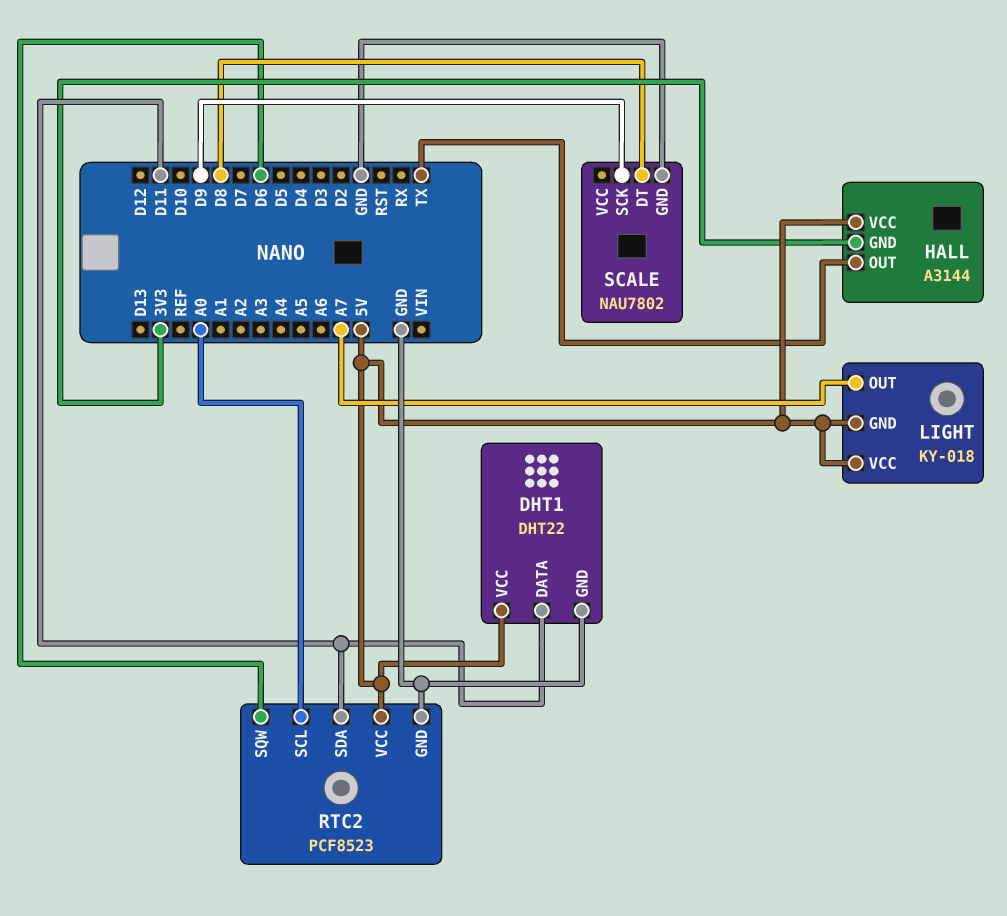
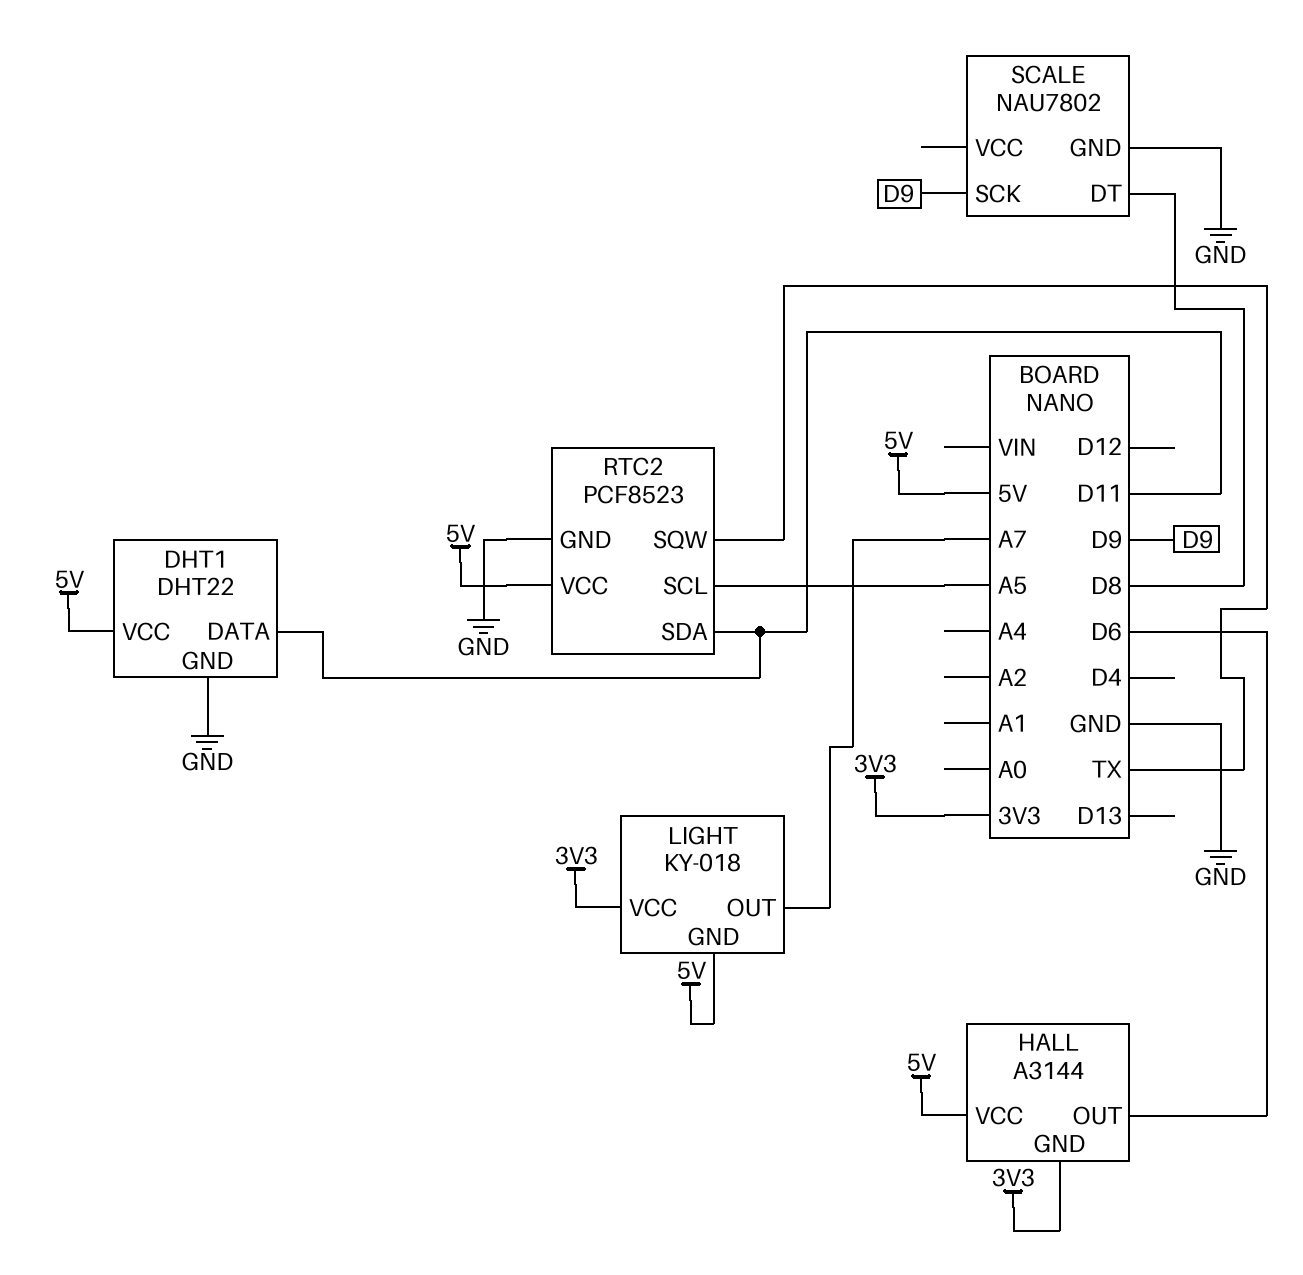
HALL pin OUT: TX -> D6
LIGHT pin VCC: 5V -> 3V3
RTC2 pin SCL: A0 -> A5
RTC2 pin SQW: D6 -> TX

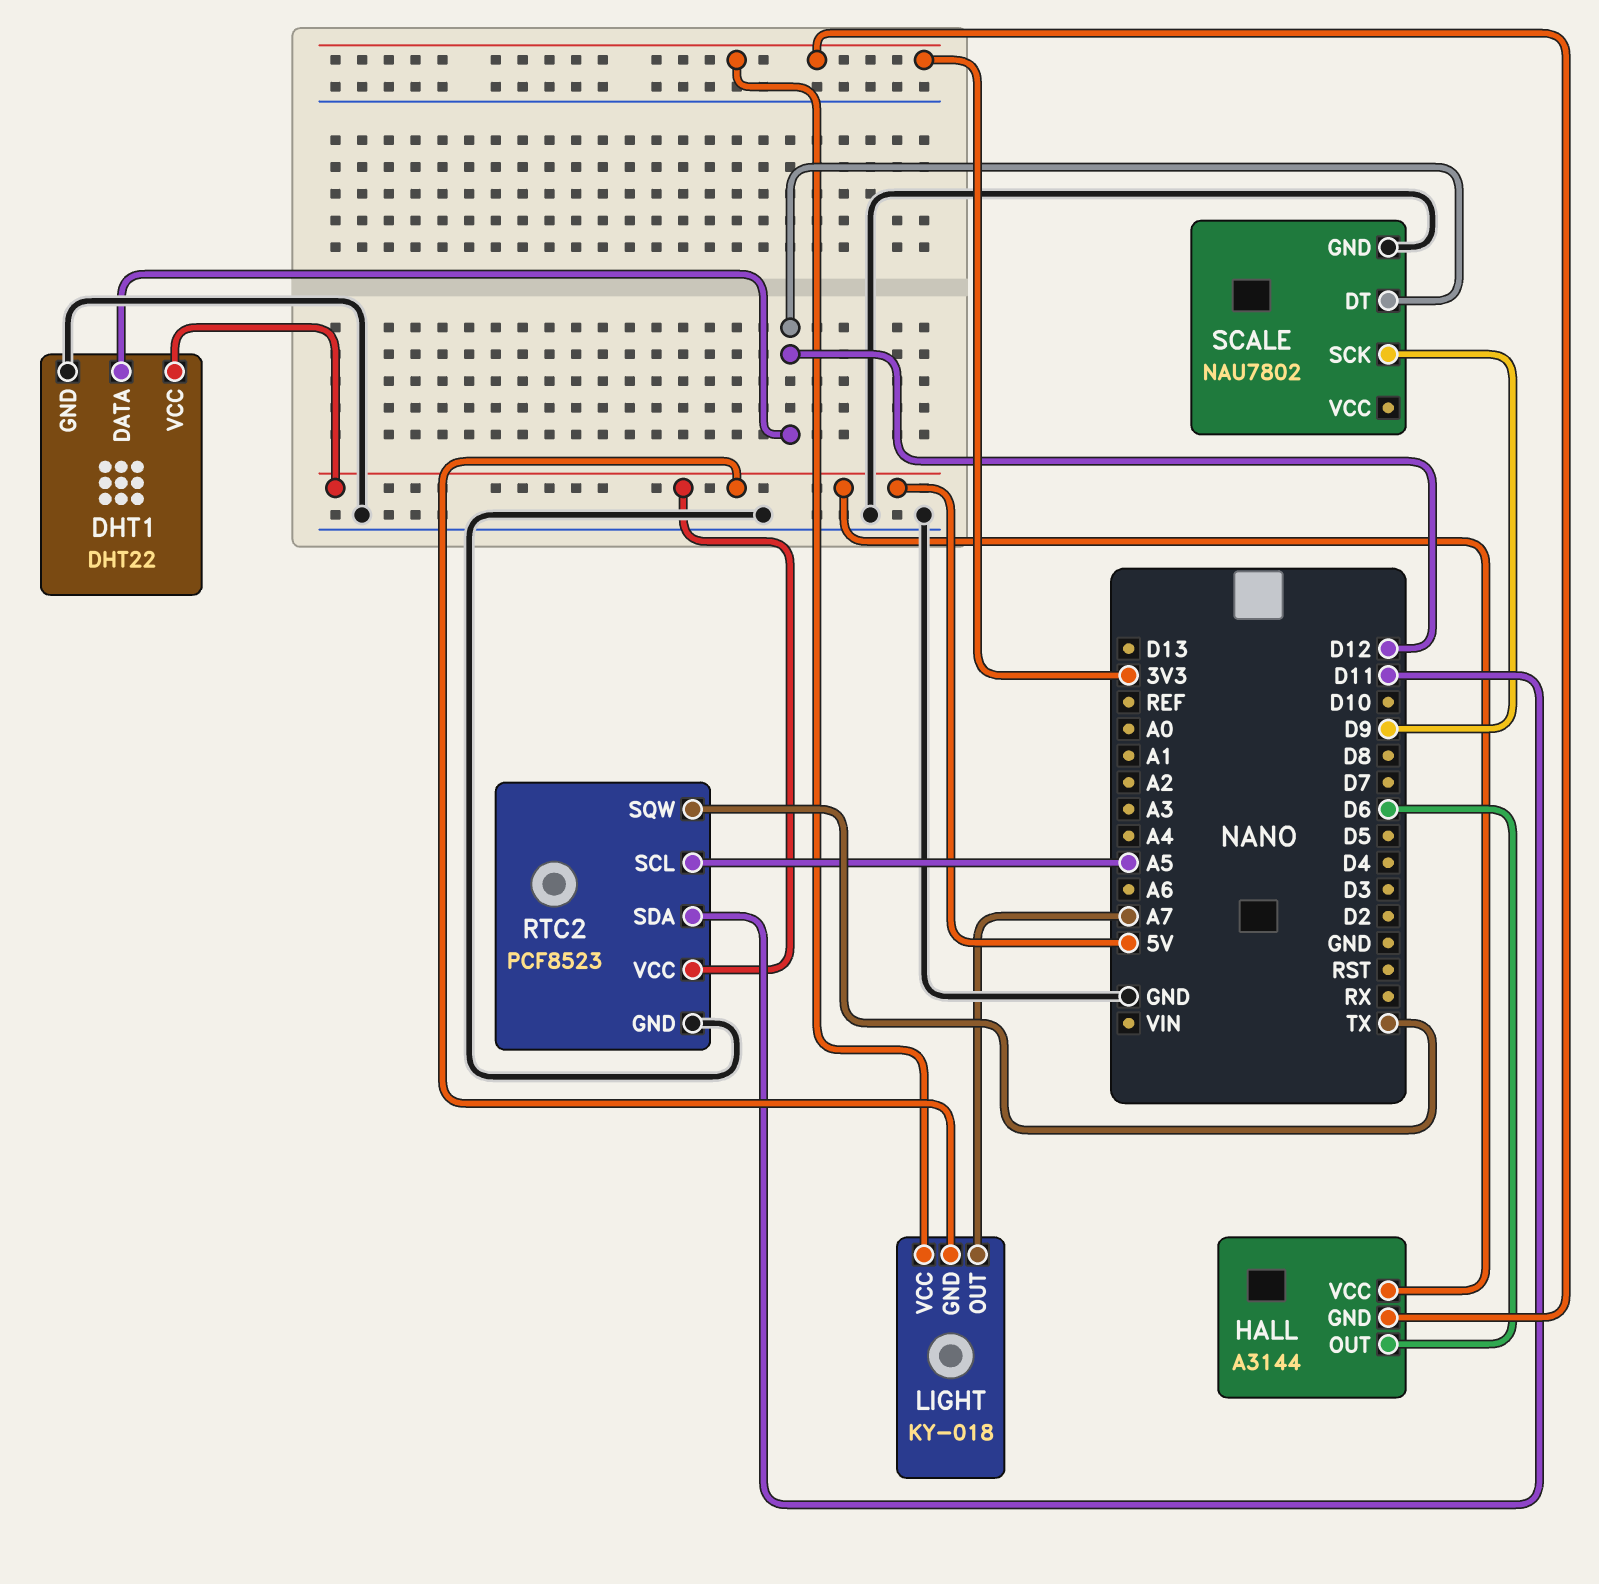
DHT1 pin DATA: D11 -> D12
SCALE pin DT: D8 -> D12

